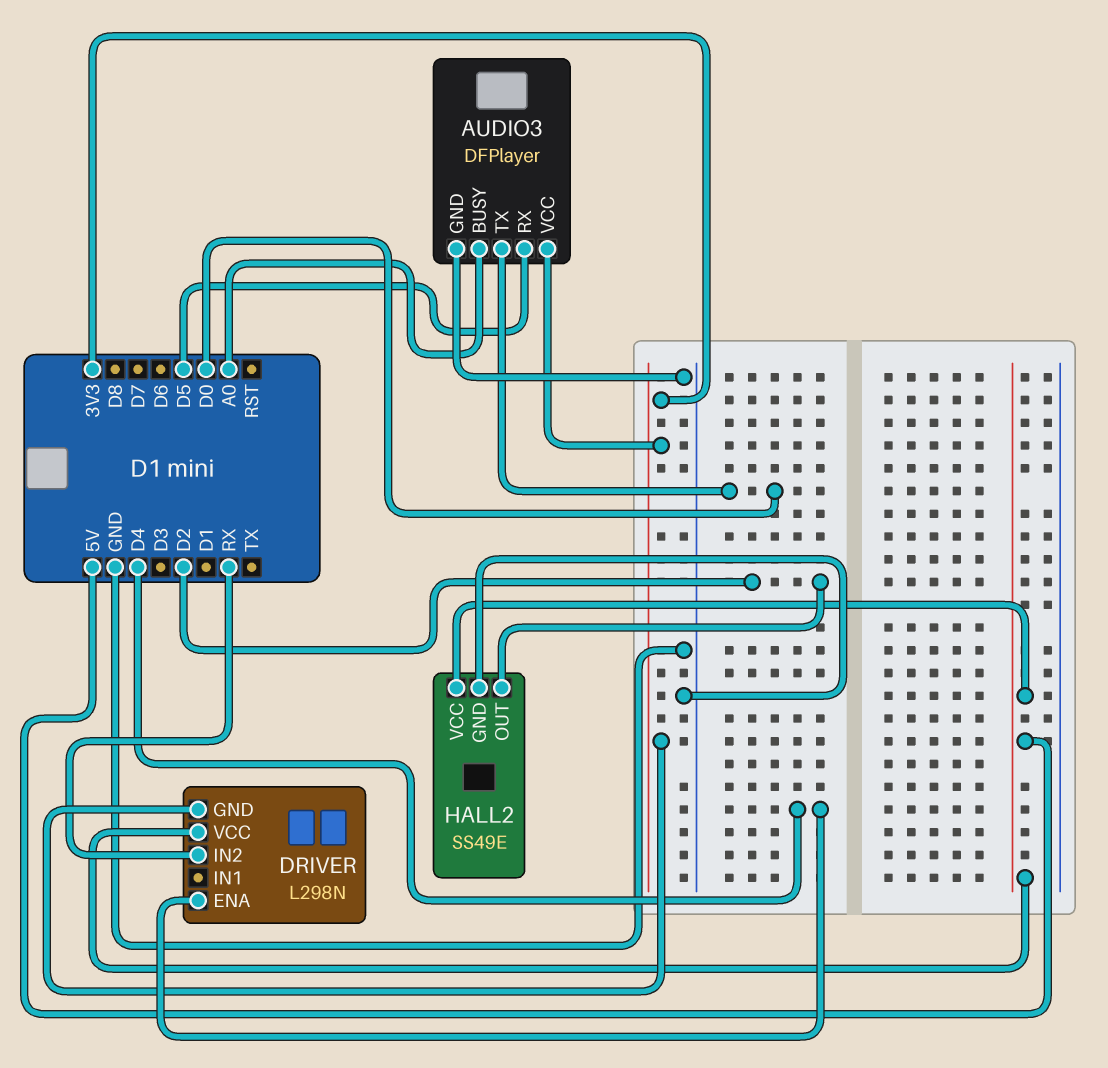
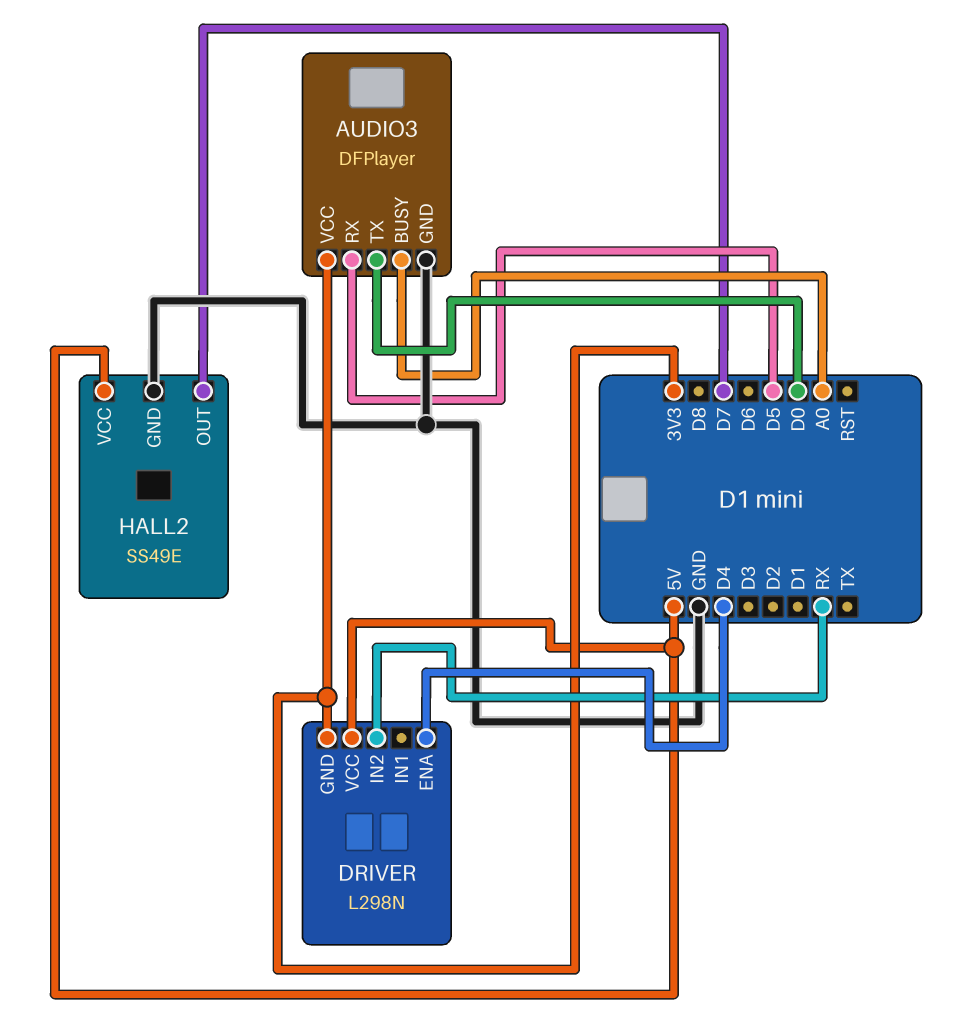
HALL2 pin OUT: D2 -> D7

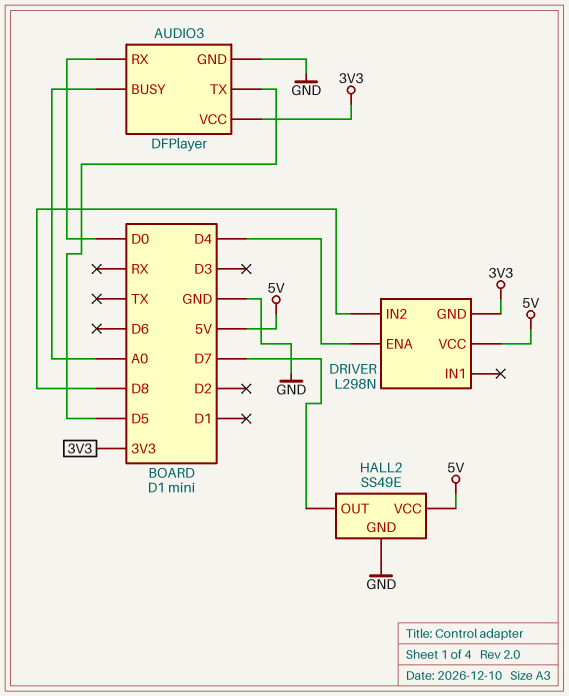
AUDIO3 pin RX: D5 -> D0
AUDIO3 pin TX: D0 -> D5
DRIVER pin IN2: RX -> D8

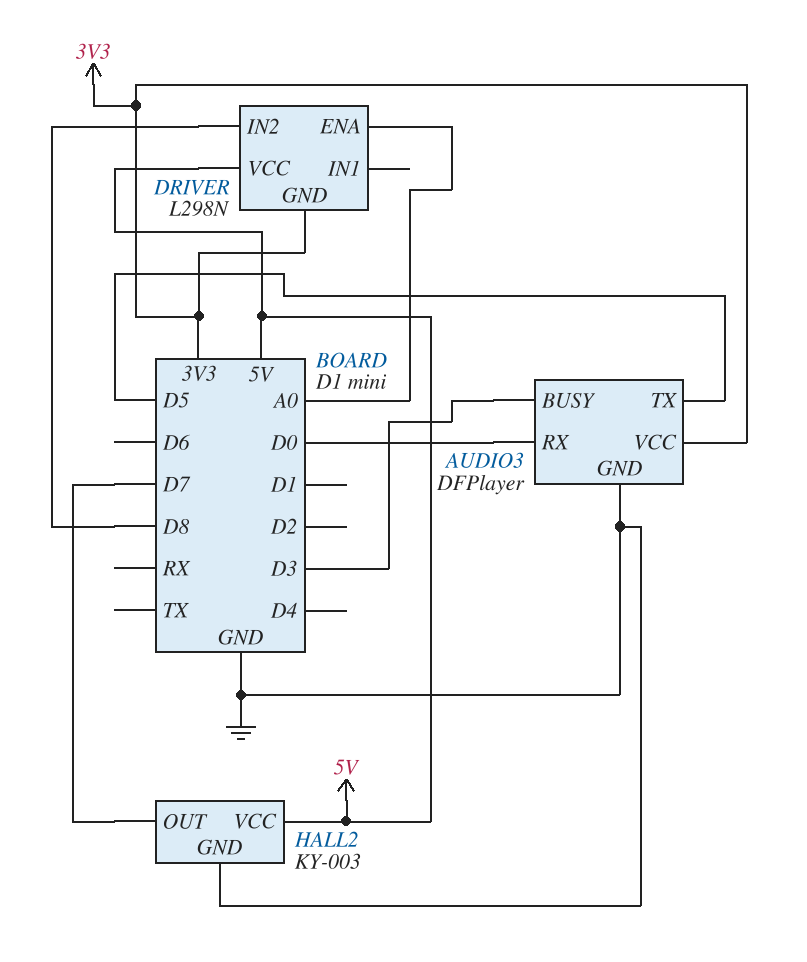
AUDIO3 pin BUSY: A0 -> D3
DRIVER pin ENA: D4 -> A0
HALL2: SS49E -> KY-003

